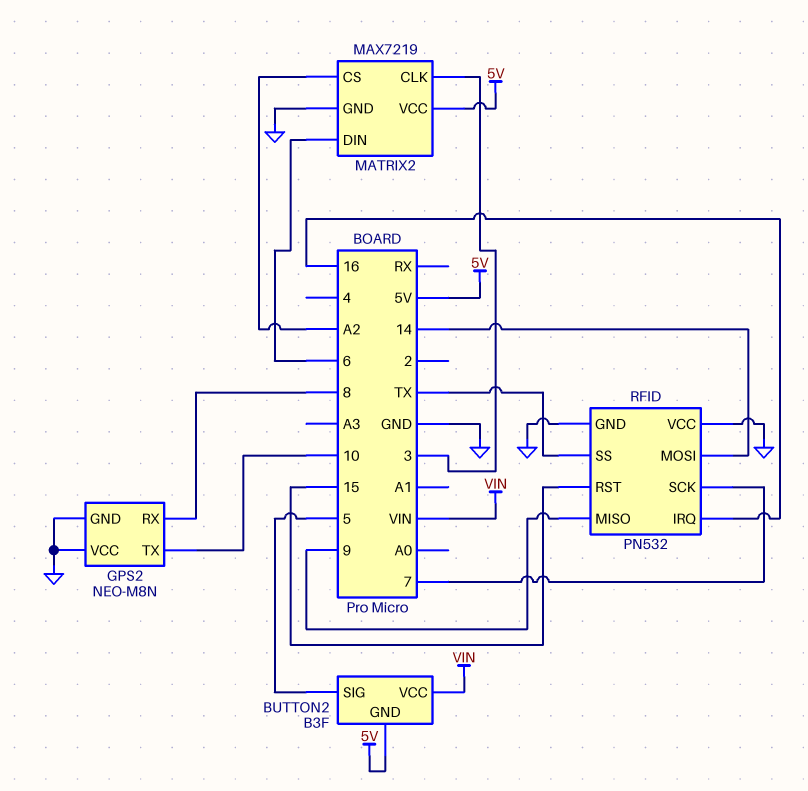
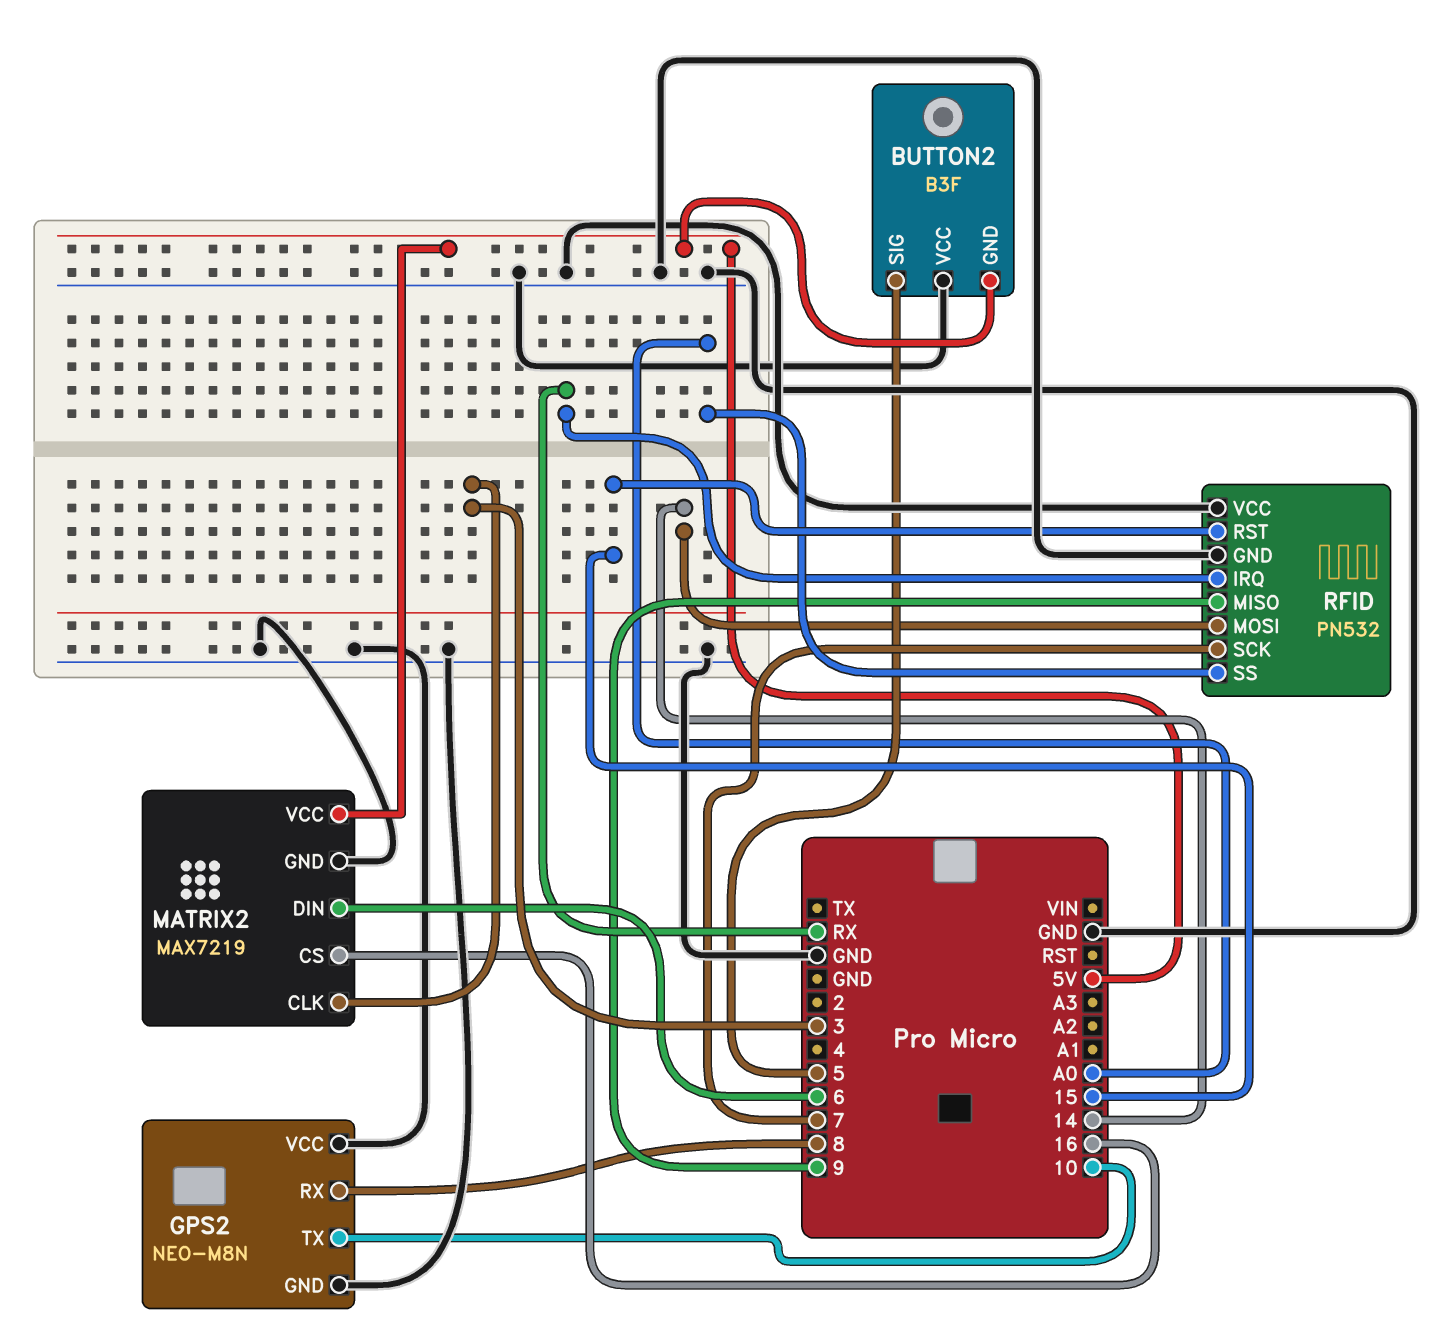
BUTTON2 pin VCC: VIN -> GND
MATRIX2 pin CS: A2 -> 16
RFID pin IRQ: 16 -> RX
RFID pin SS: TX -> A0

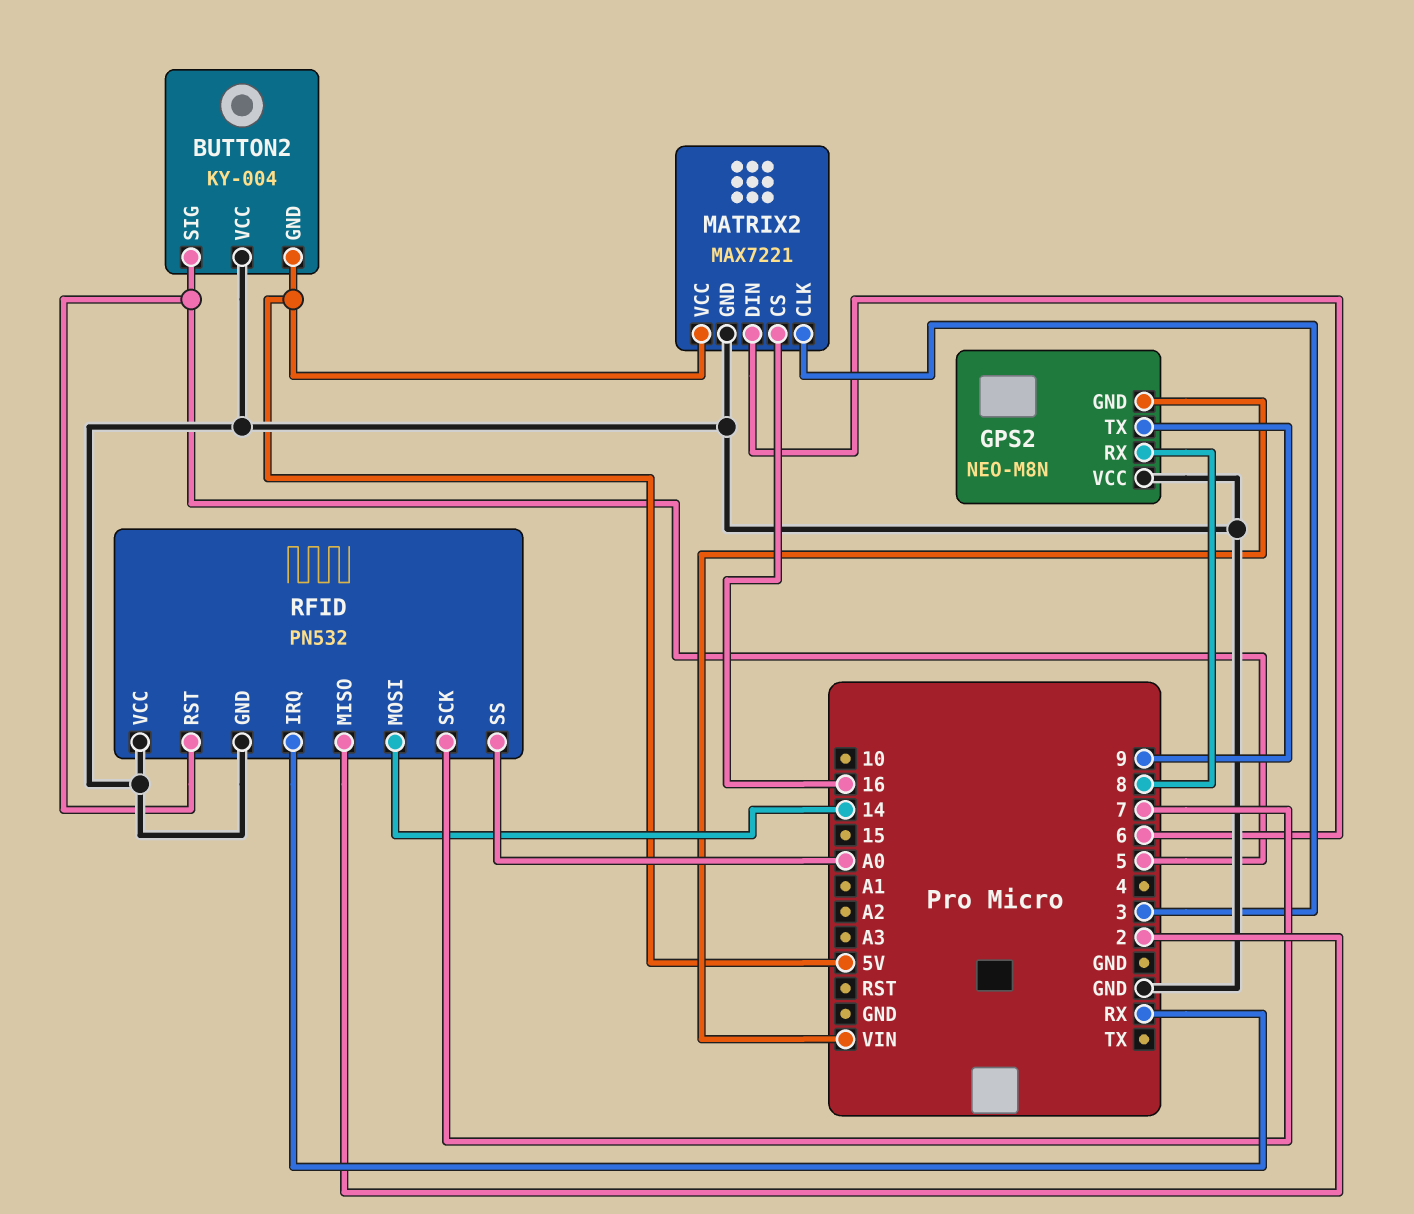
BUTTON2: B3F -> KY-004
GPS2 pin GND: GND -> VIN
GPS2 pin TX: 10 -> 9
MATRIX2: MAX7219 -> MAX7221
RFID pin MISO: 9 -> 2
RFID pin RST: 15 -> 5

